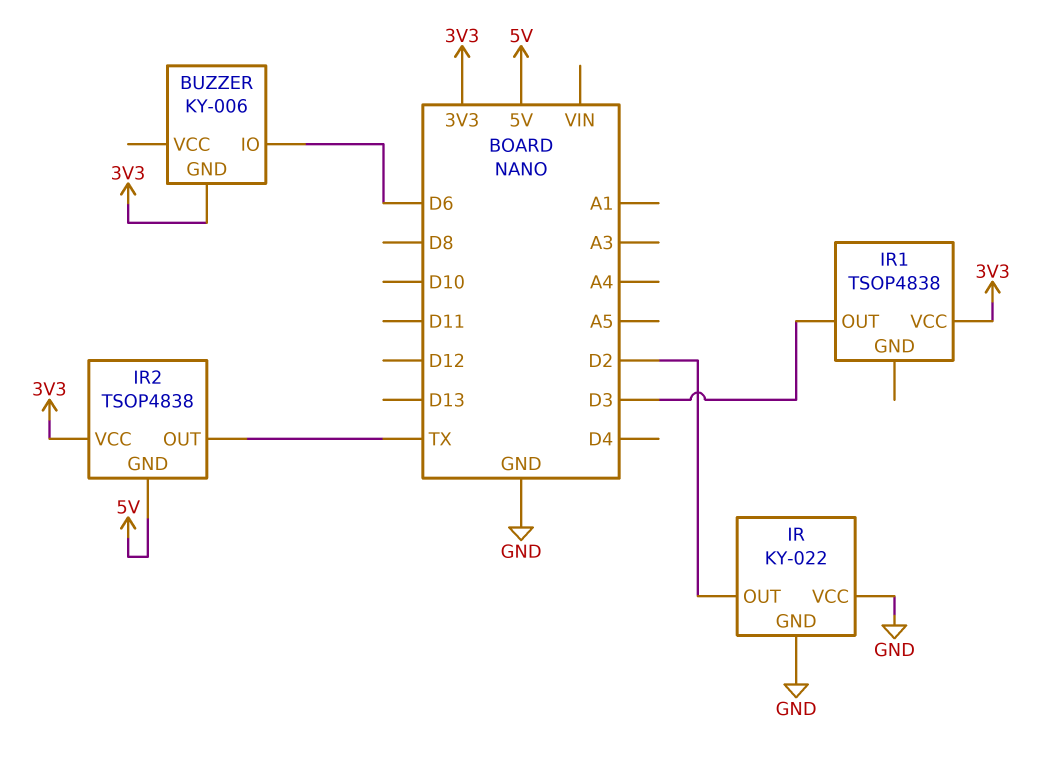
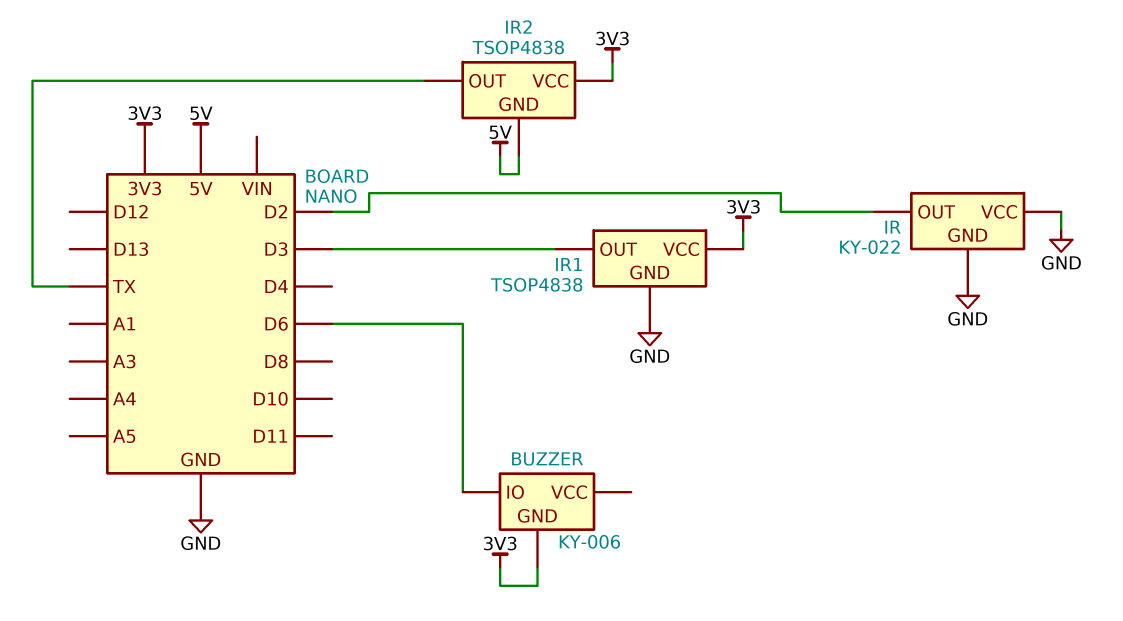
IR1 pin GND: none -> GND

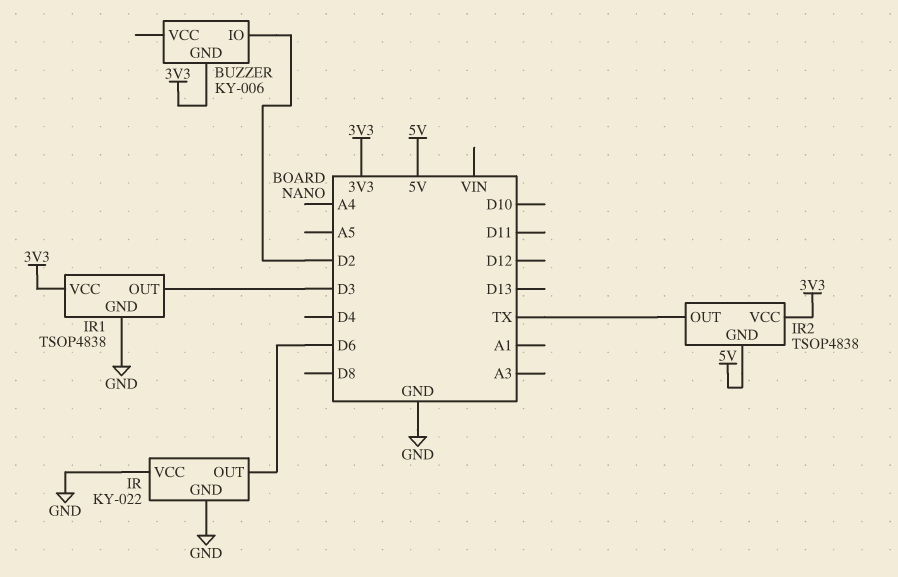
BUZZER pin IO: D6 -> D2
IR pin OUT: D2 -> D6

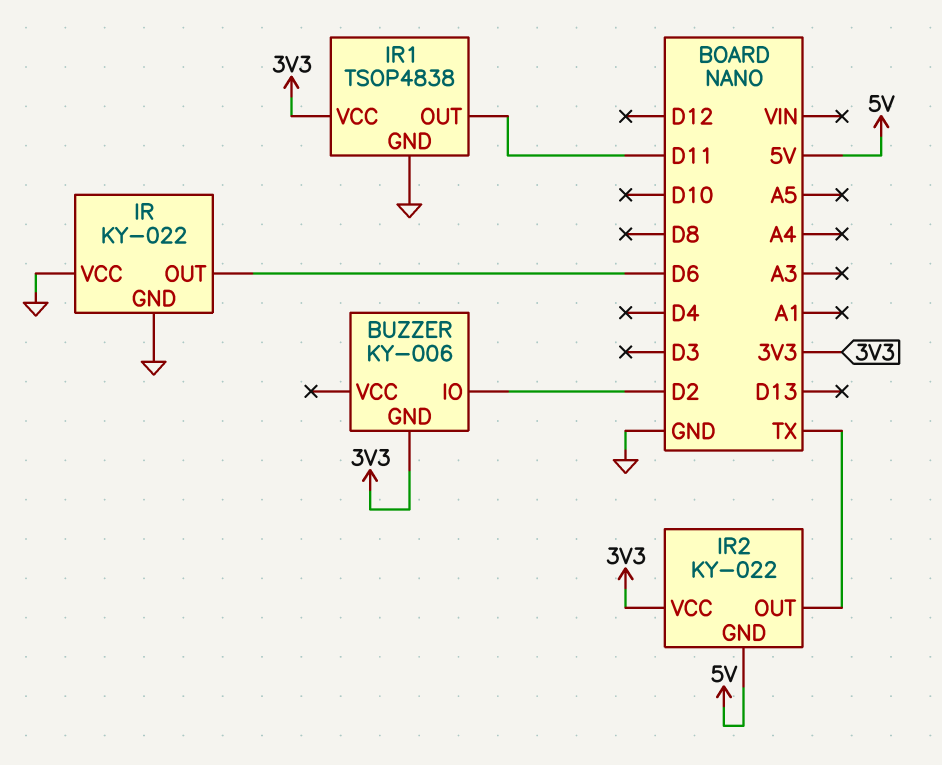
IR1 pin OUT: D3 -> D11
IR2: TSOP4838 -> KY-022

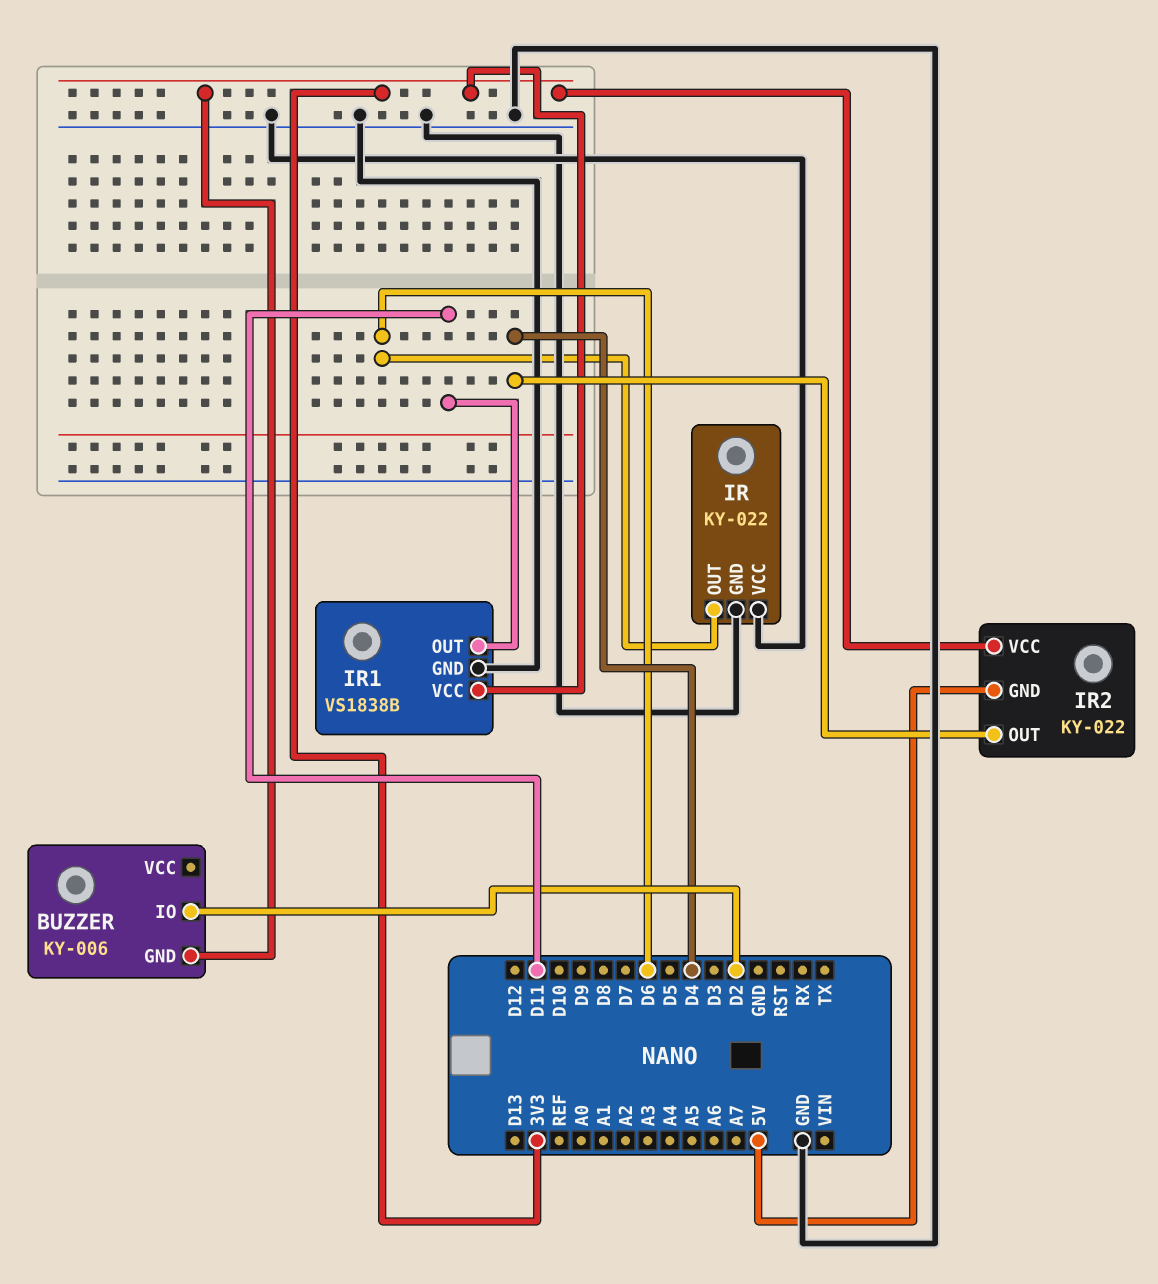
IR1: TSOP4838 -> VS1838B
IR2 pin OUT: TX -> D4

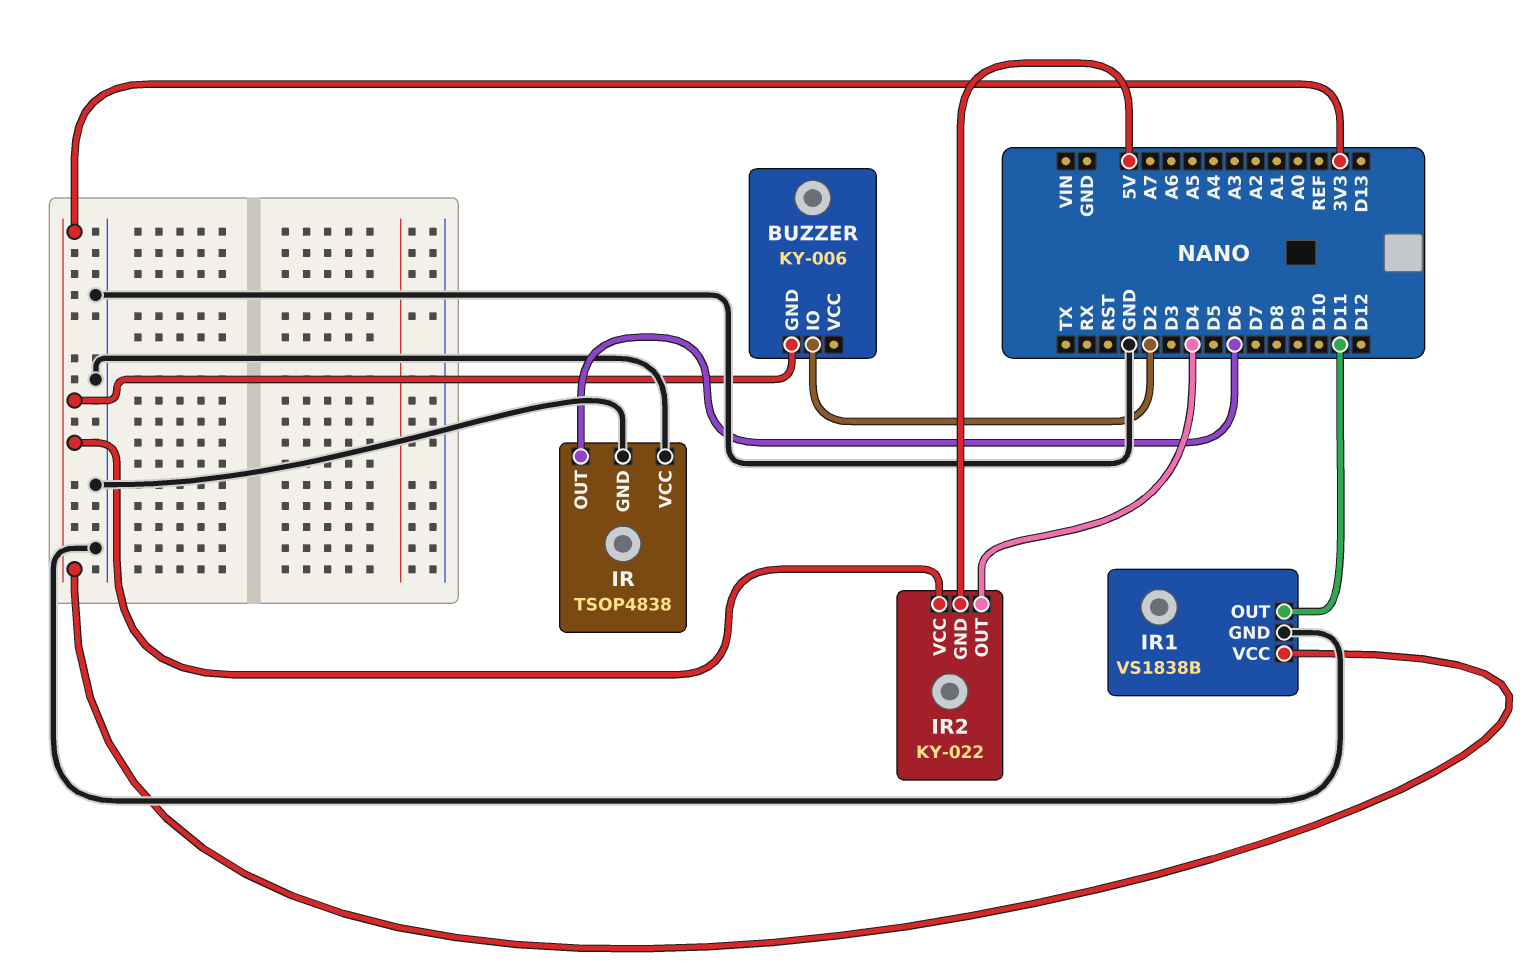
IR: KY-022 -> TSOP4838

